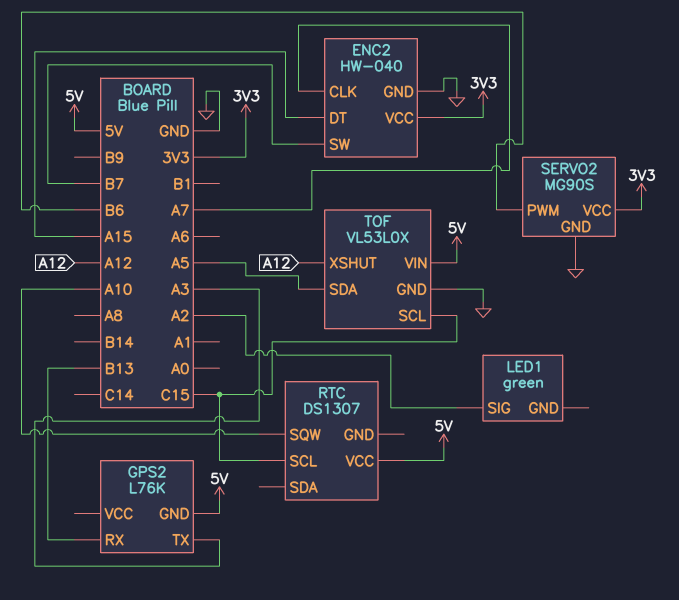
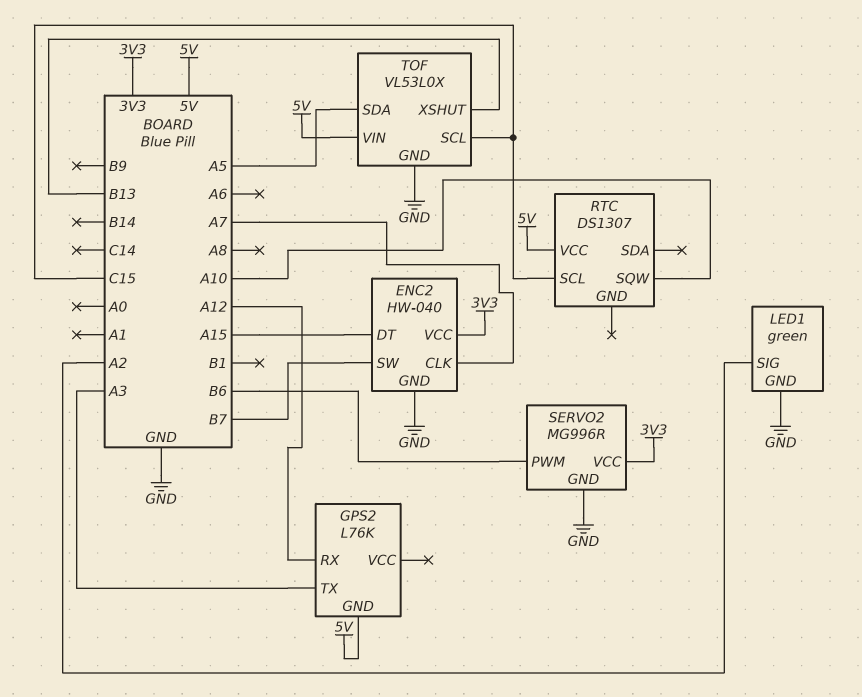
GPS2 pin RX: B13 -> A12
LED1 pin GND: none -> GND
SERVO2: MG90S -> MG996R
TOF pin XSHUT: A12 -> B13

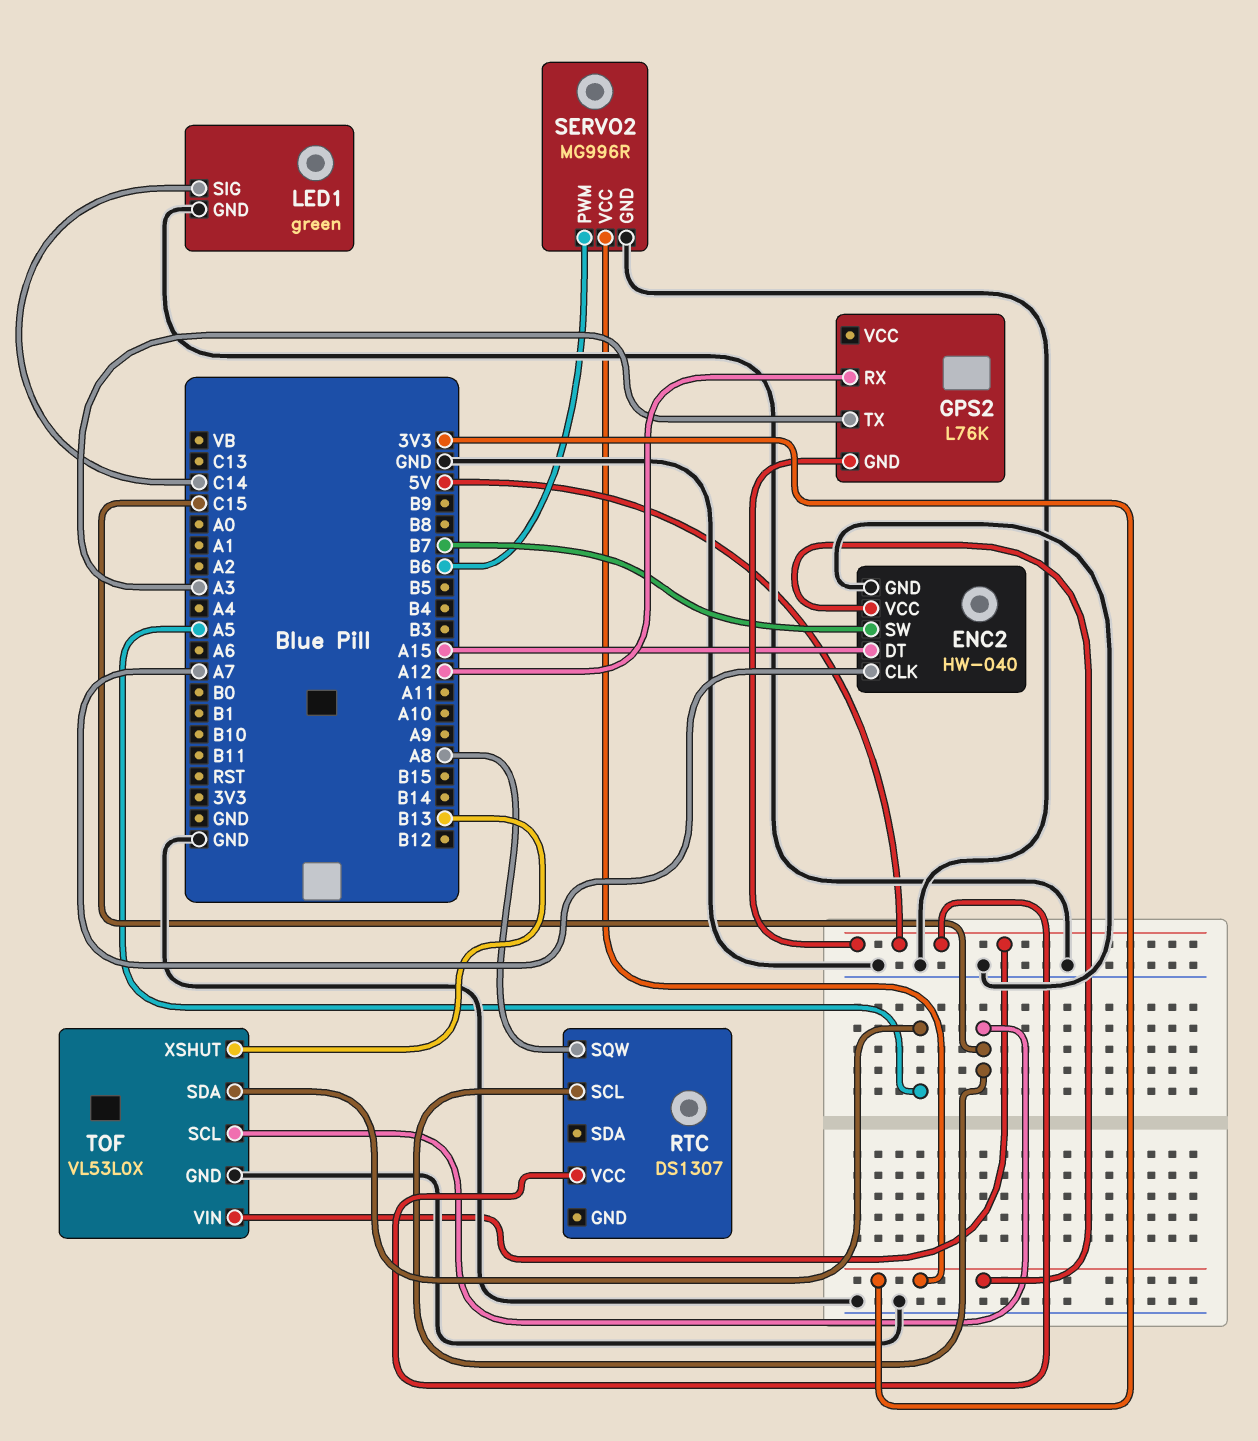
LED1 pin SIG: A2 -> C14
RTC pin SQW: A10 -> A8

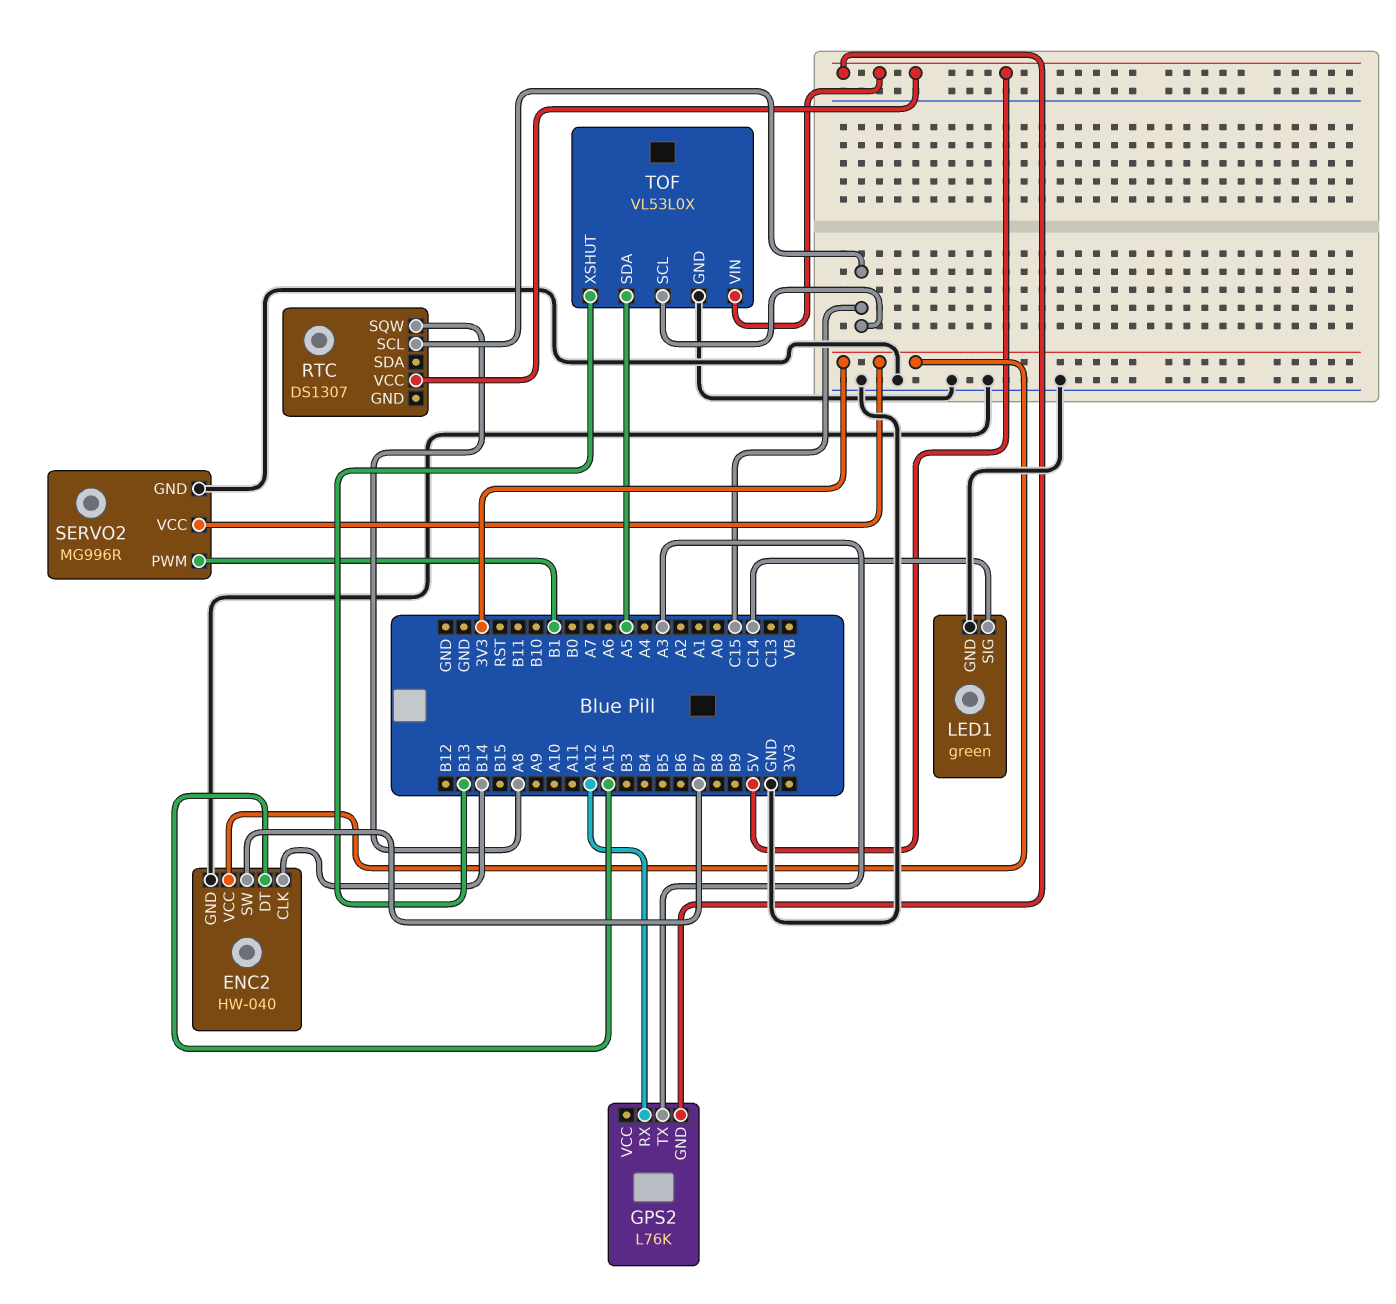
ENC2 pin CLK: A7 -> B14
SERVO2 pin PWM: B6 -> B1

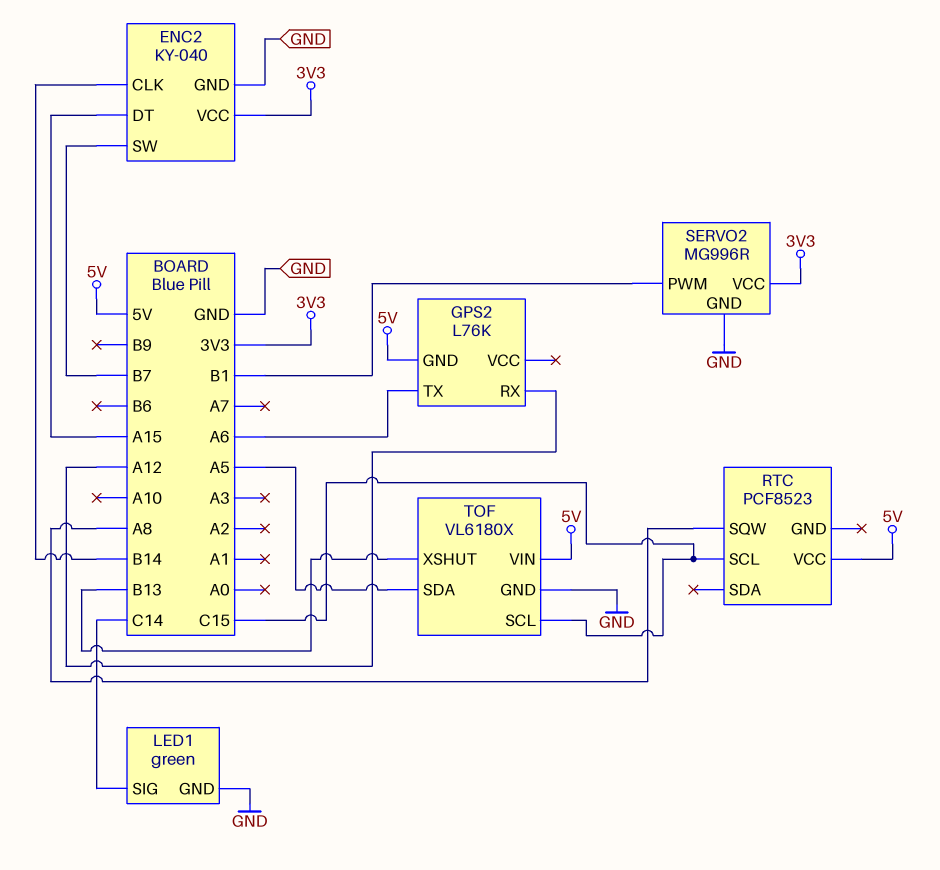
ENC2: HW-040 -> KY-040
GPS2 pin TX: A3 -> A6
RTC: DS1307 -> PCF8523
TOF: VL53L0X -> VL6180X

